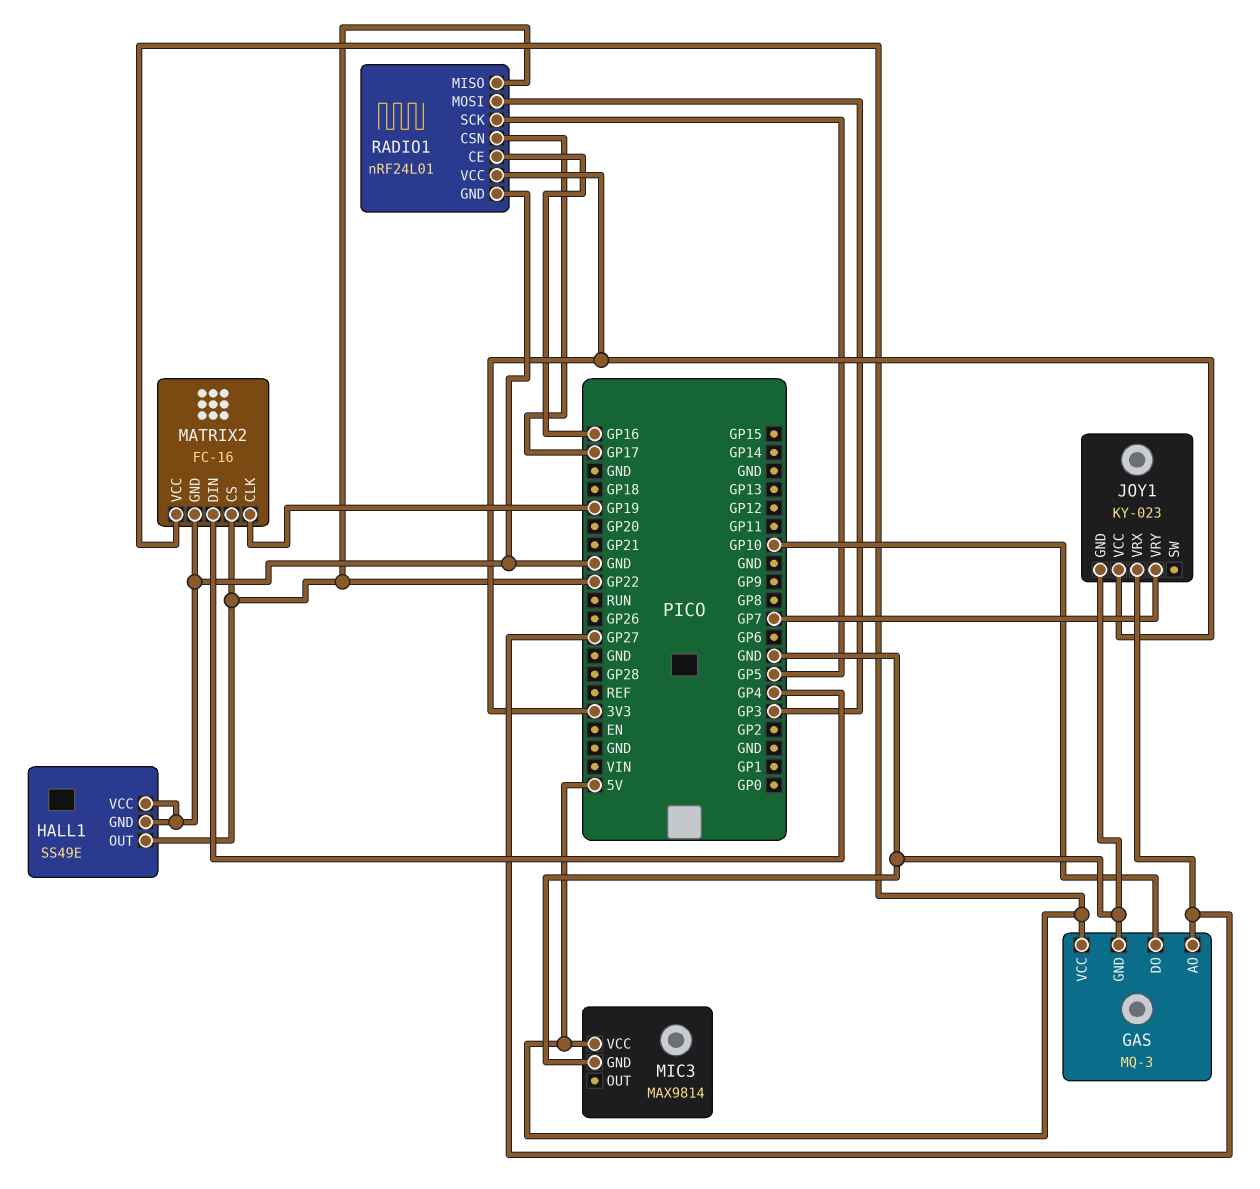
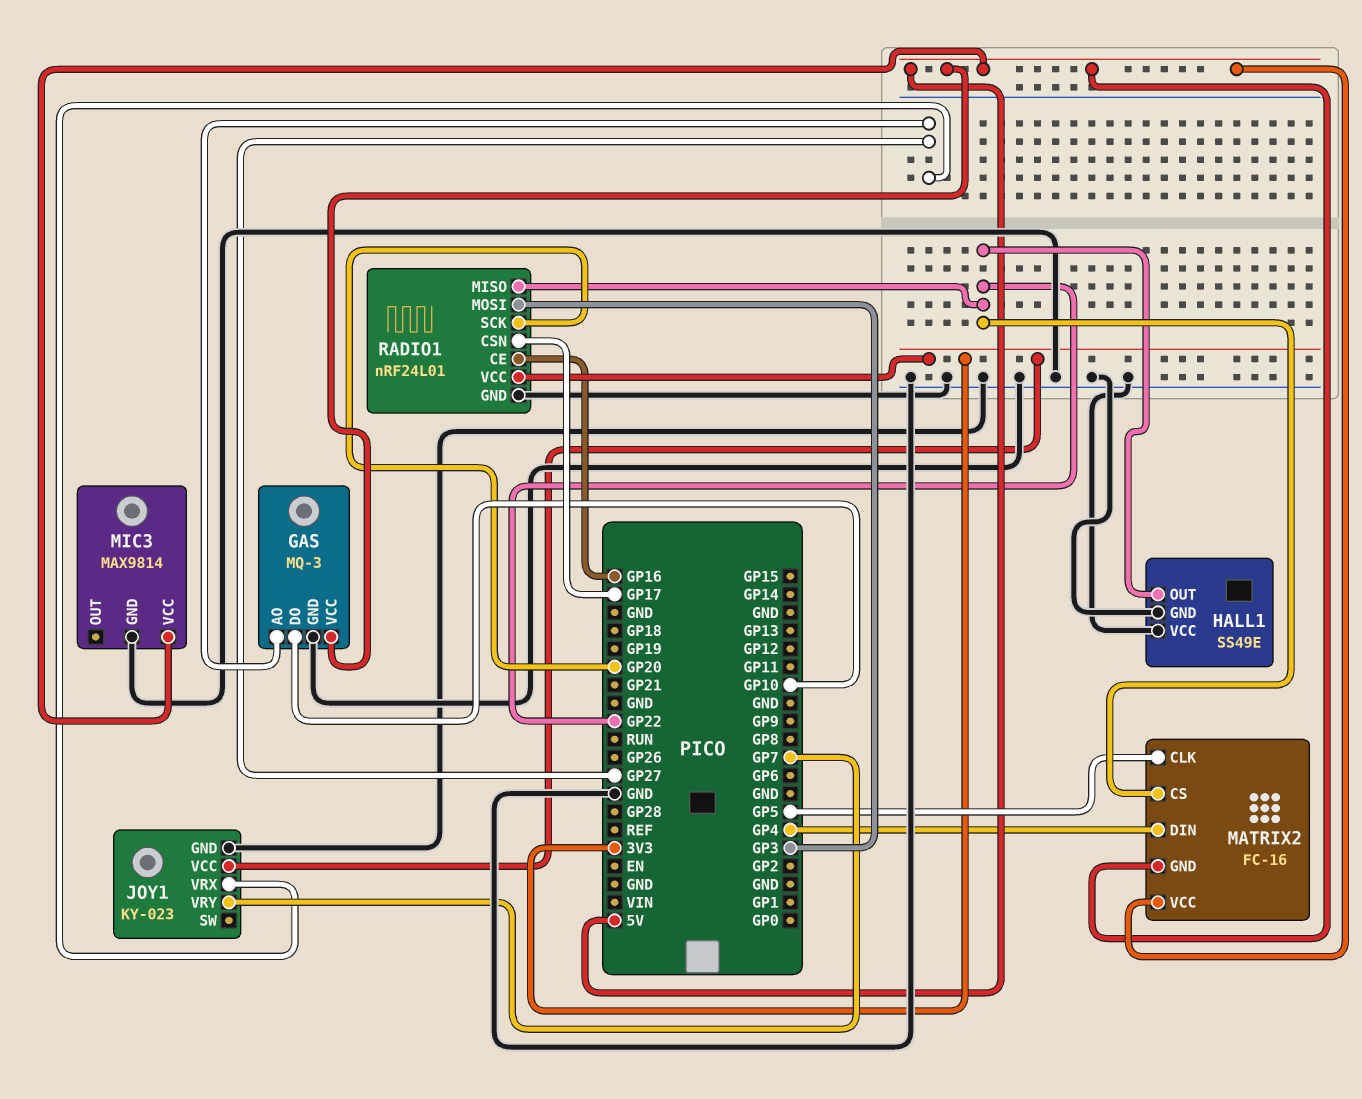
MATRIX2 pin CLK: GP19 -> GP5
MATRIX2 pin GND: GND -> 5V
RADIO1 pin SCK: GP5 -> GP20

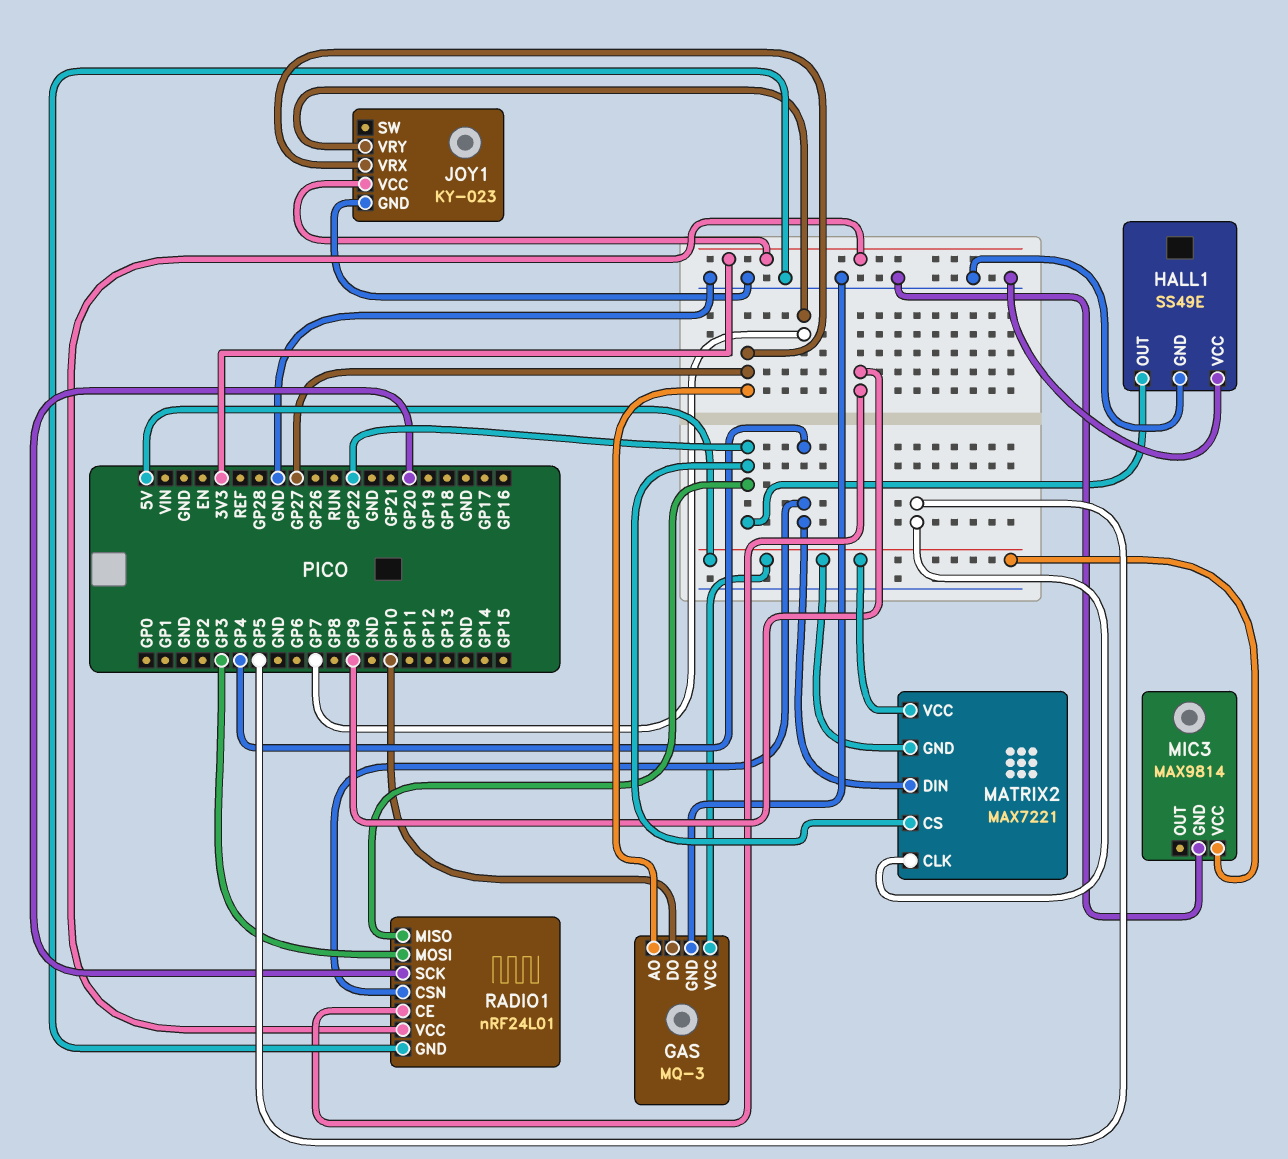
MATRIX2: FC-16 -> MAX7221
RADIO1 pin CE: GP16 -> GP9
RADIO1 pin CSN: GP17 -> GP4

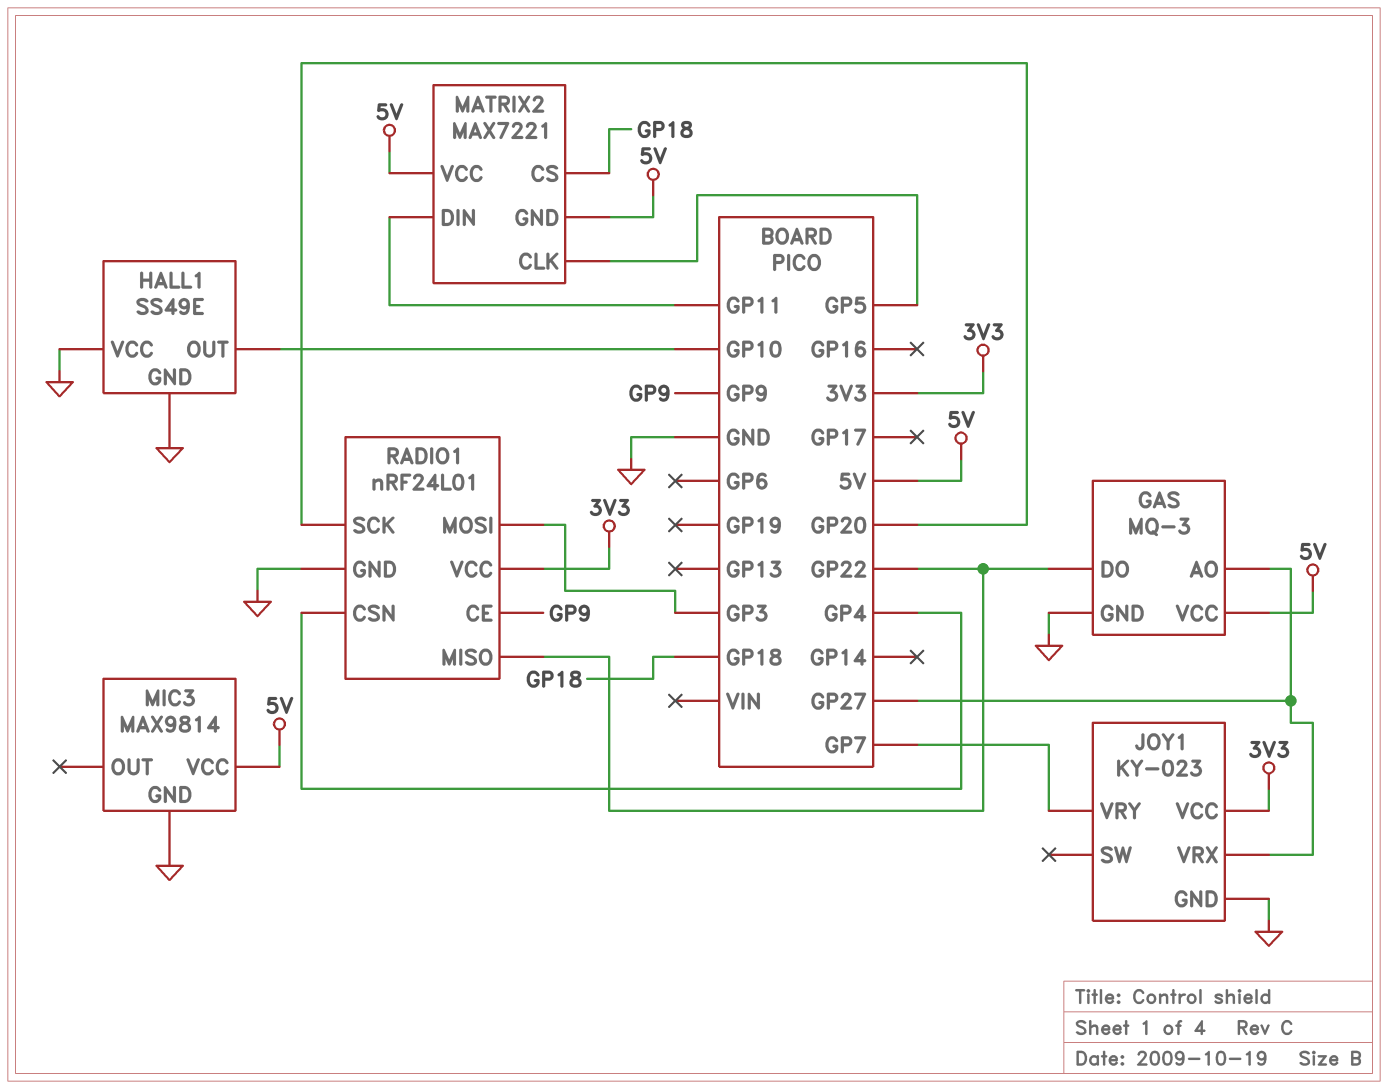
GAS pin DO: GP10 -> GP22
HALL1 pin OUT: GP22 -> GP10
MATRIX2 pin CS: GP22 -> GP18
MATRIX2 pin DIN: GP4 -> GP11

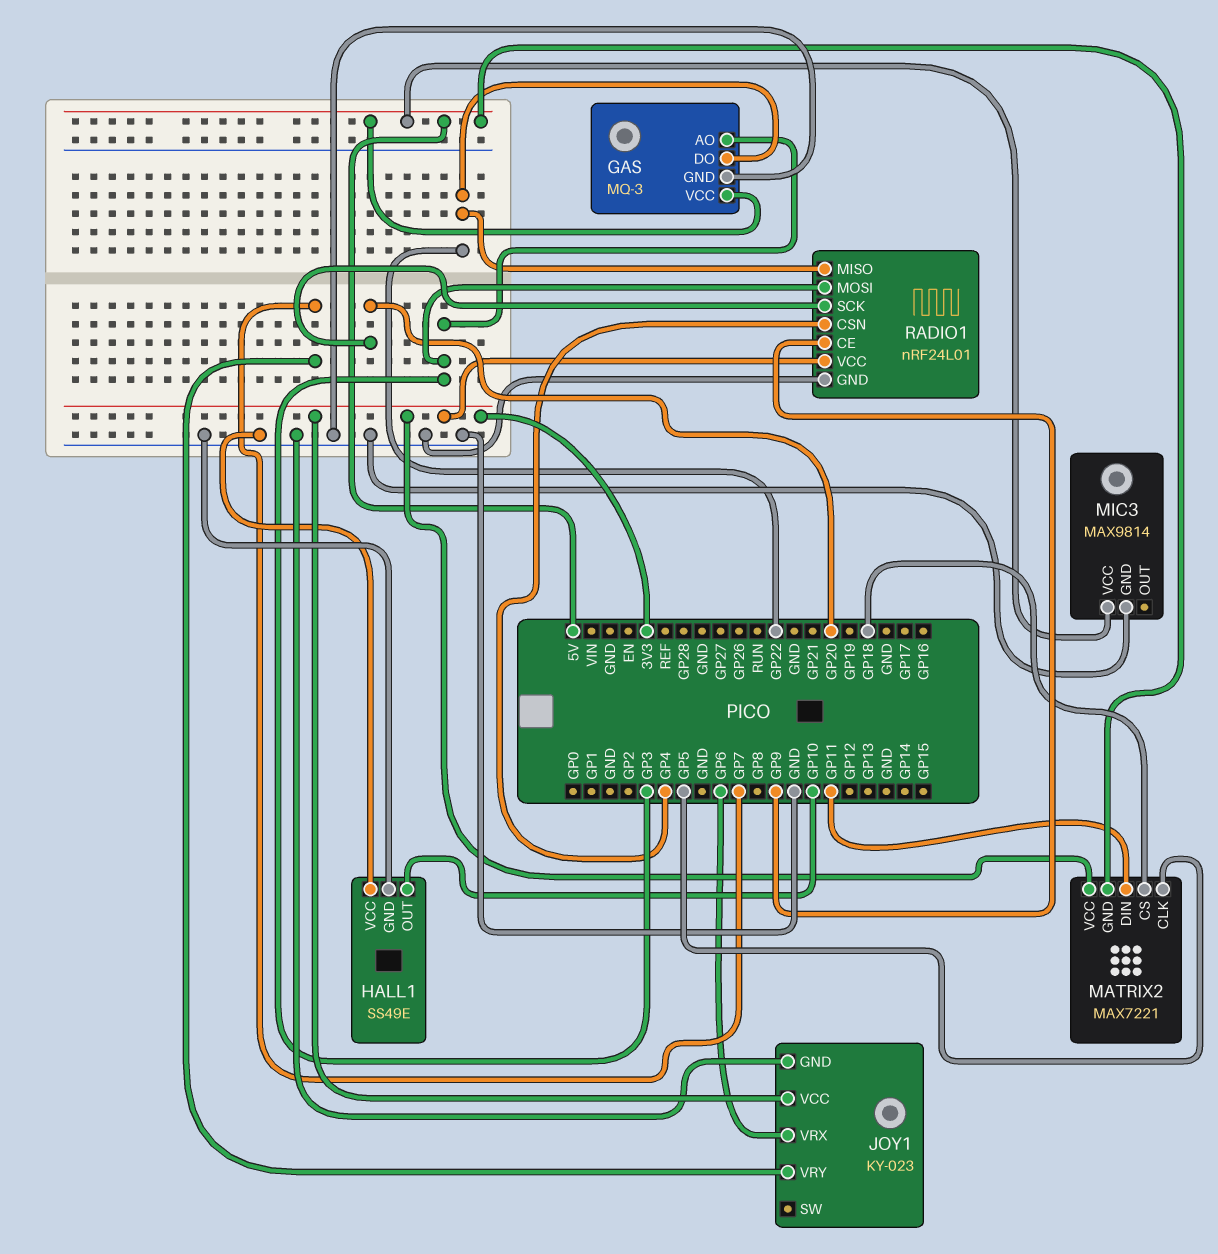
GAS pin AO: GP27 -> GP3
JOY1 pin VRX: GP27 -> GP6
MATRIX2 pin VCC: 5V -> 3V3

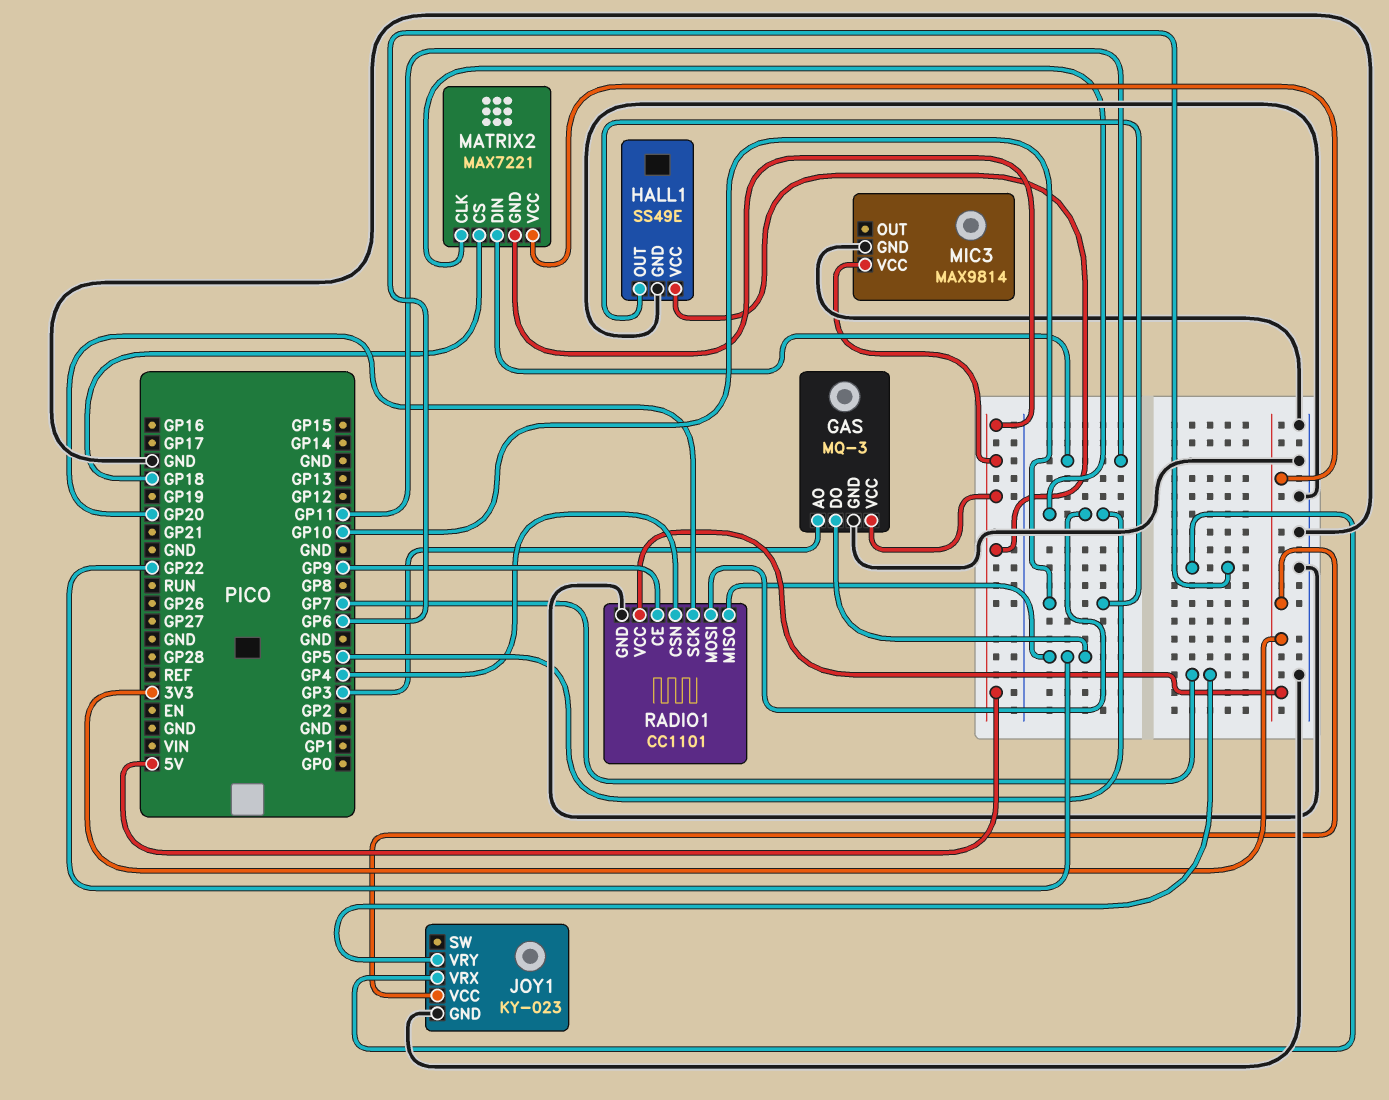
HALL1 pin VCC: GND -> 5V
RADIO1: nRF24L01 -> CC1101
RADIO1 pin MOSI: GP3 -> GP5

